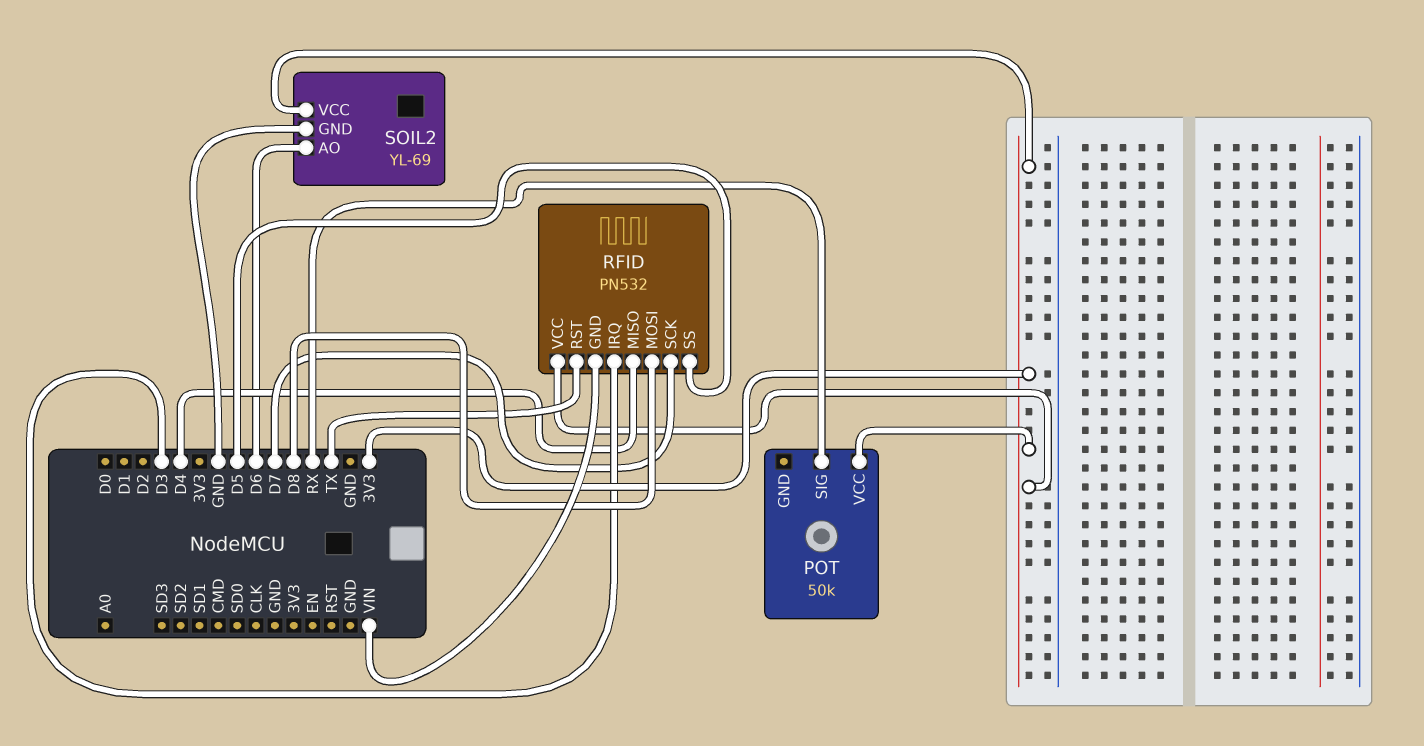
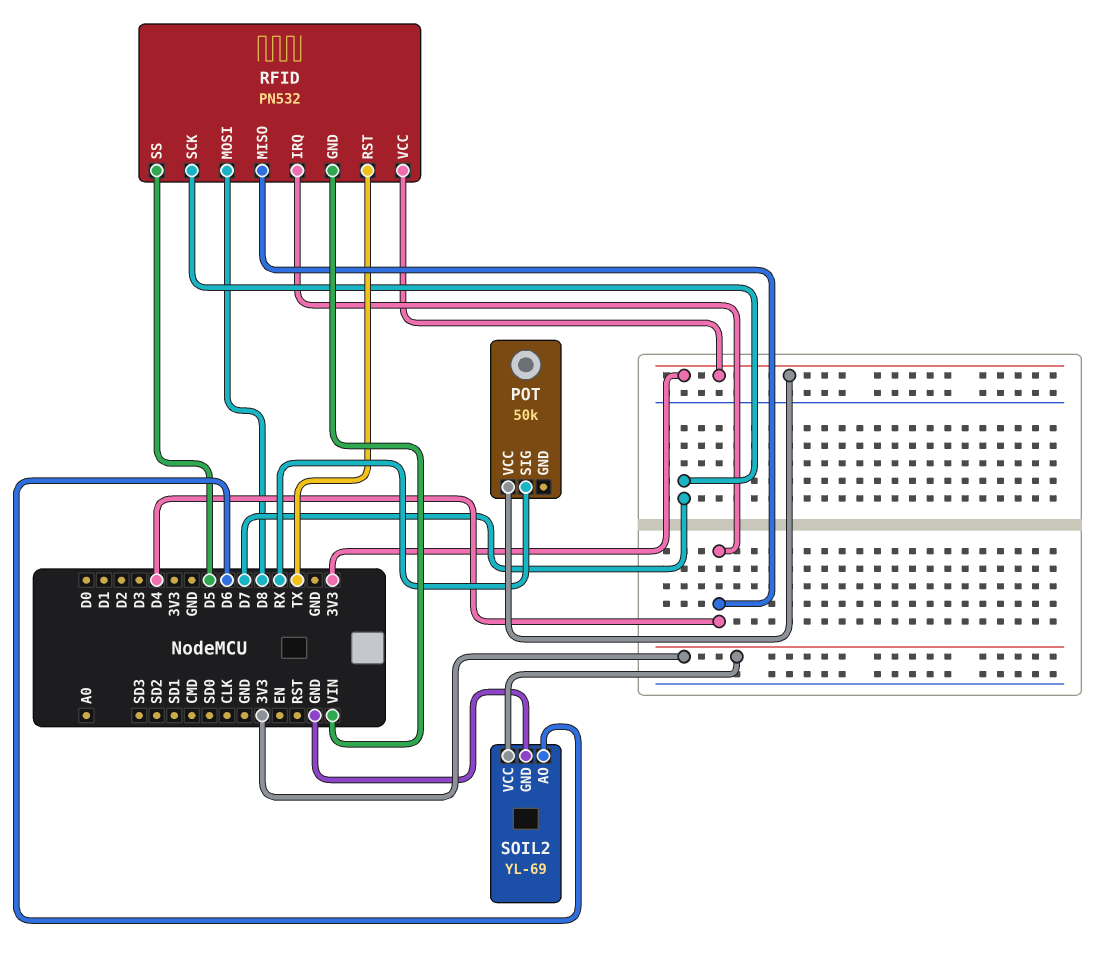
RFID pin IRQ: D3 -> D4

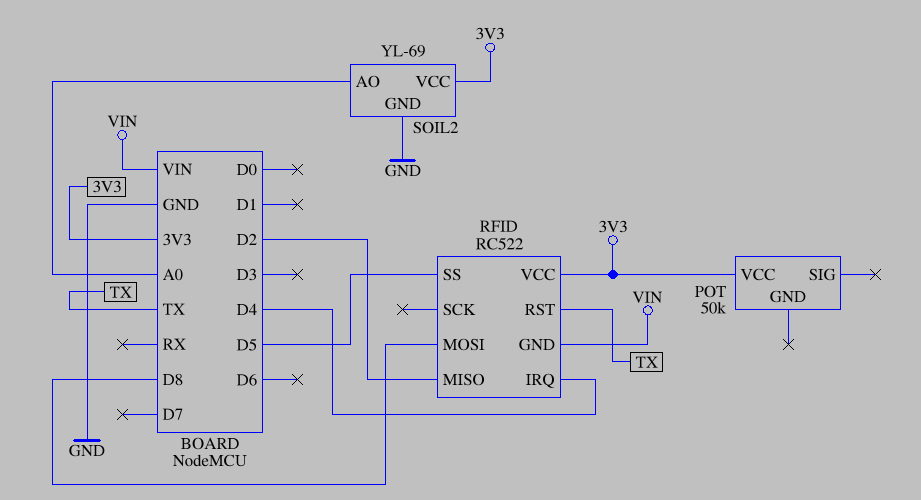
POT pin SIG: RX -> none
RFID: PN532 -> RC522
RFID pin MISO: D4 -> D2
RFID pin SCK: D7 -> none
SOIL2 pin AO: D6 -> A0

